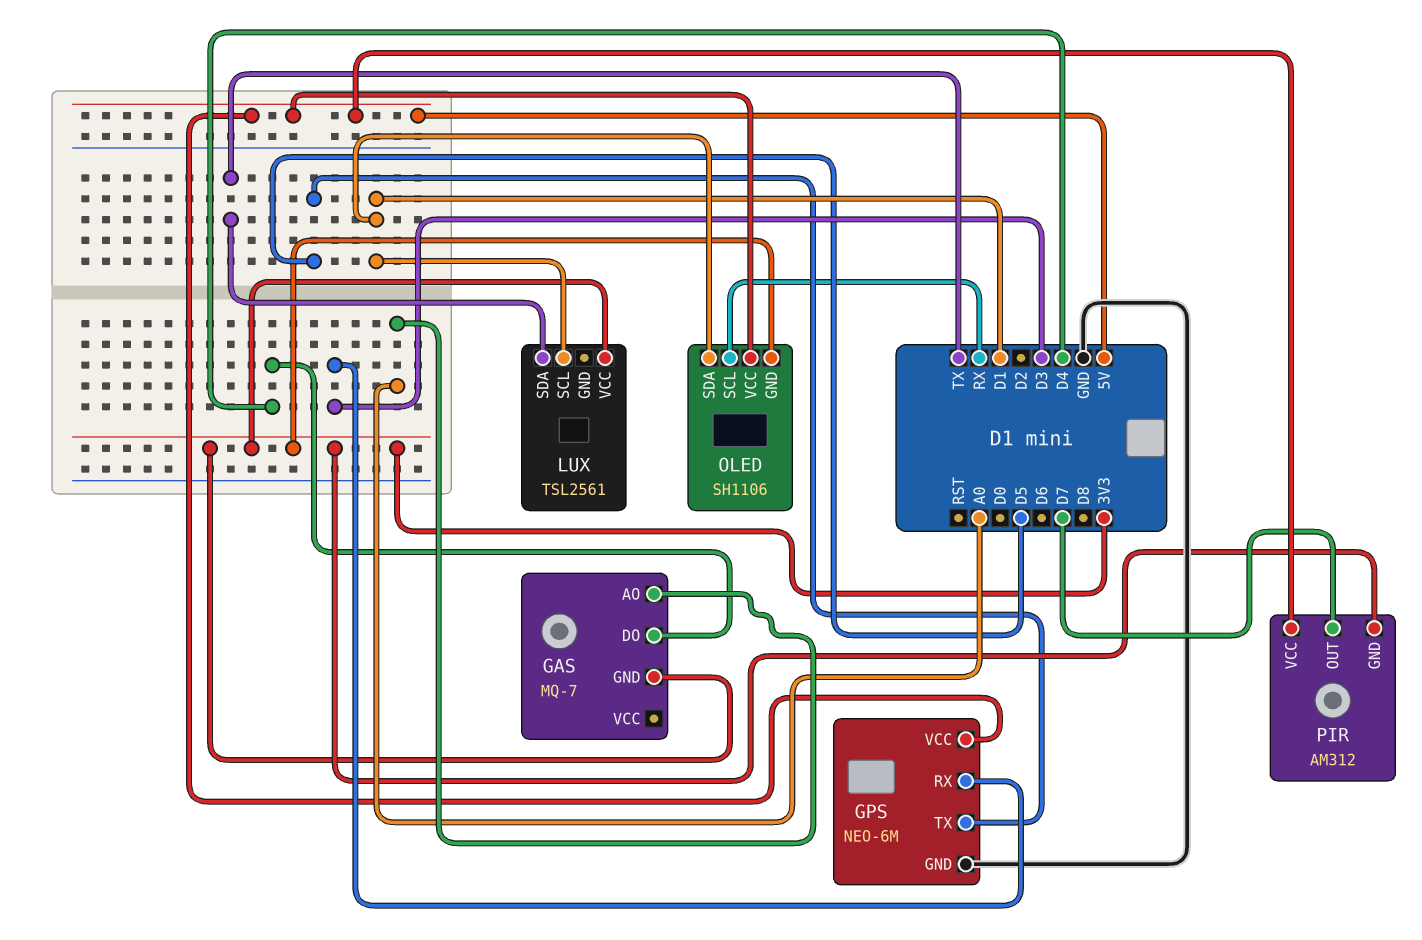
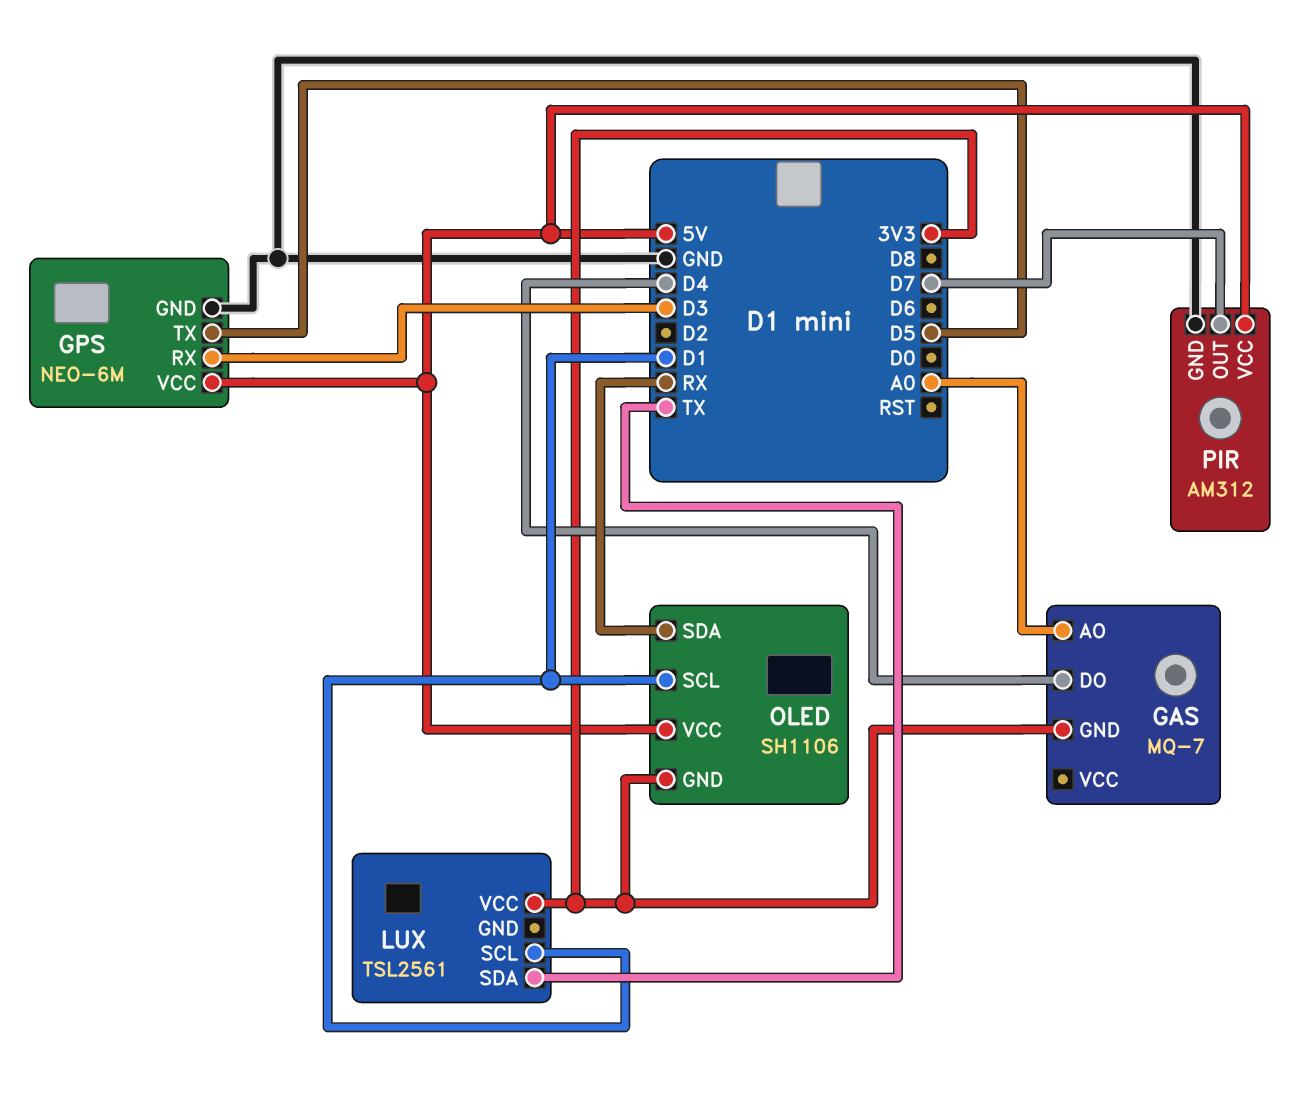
OLED pin SCL: RX -> D1
OLED pin SDA: D1 -> RX
PIR pin GND: 3V3 -> GND

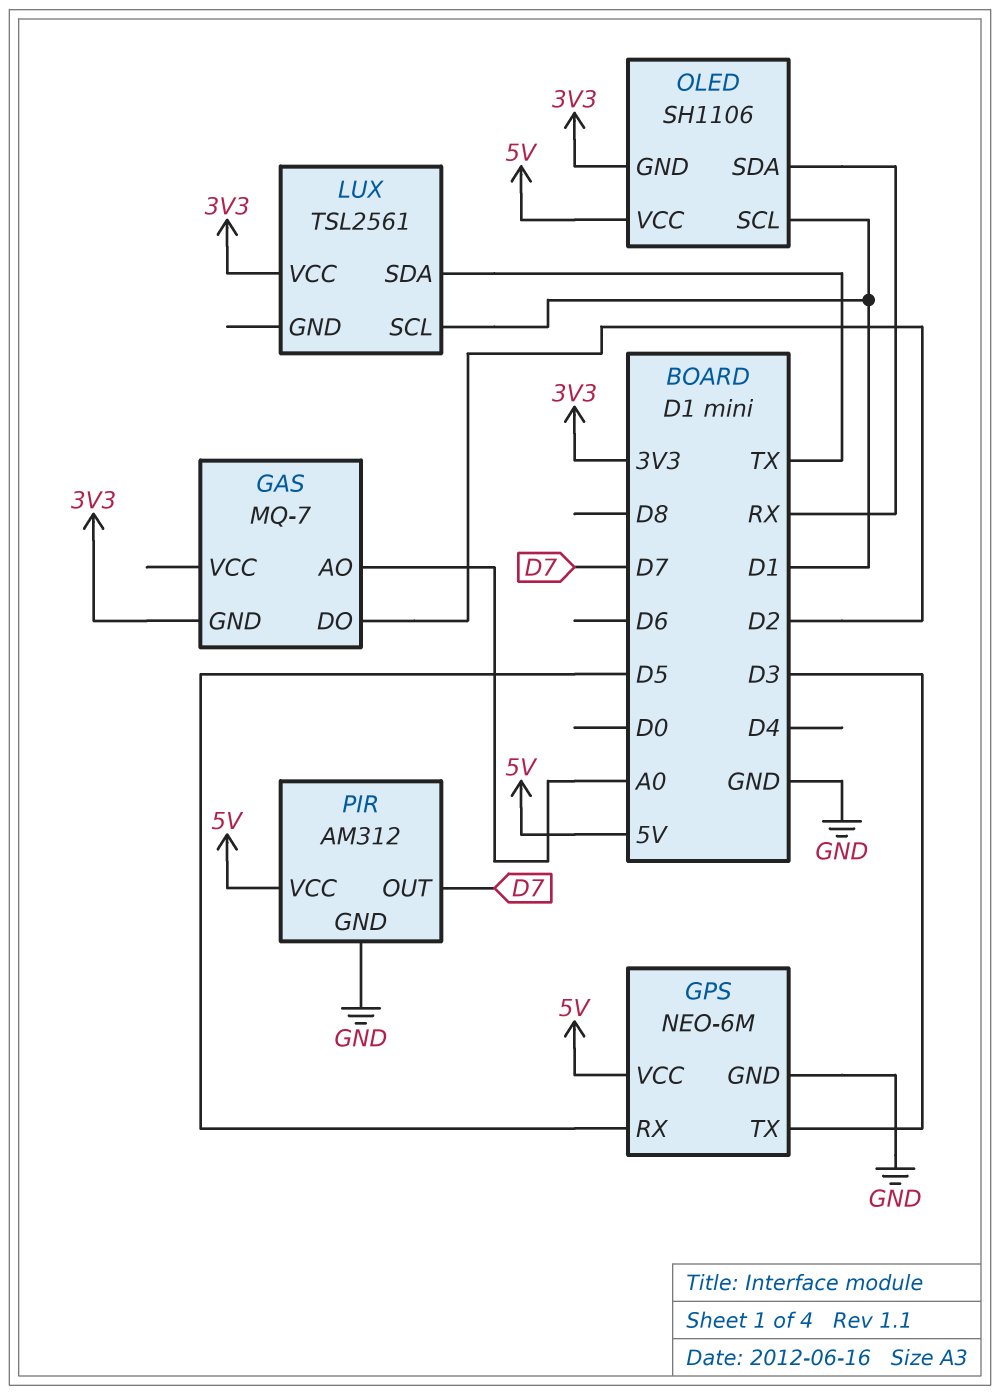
GAS pin DO: D4 -> D2
GPS pin RX: D3 -> D5
GPS pin TX: D5 -> D3

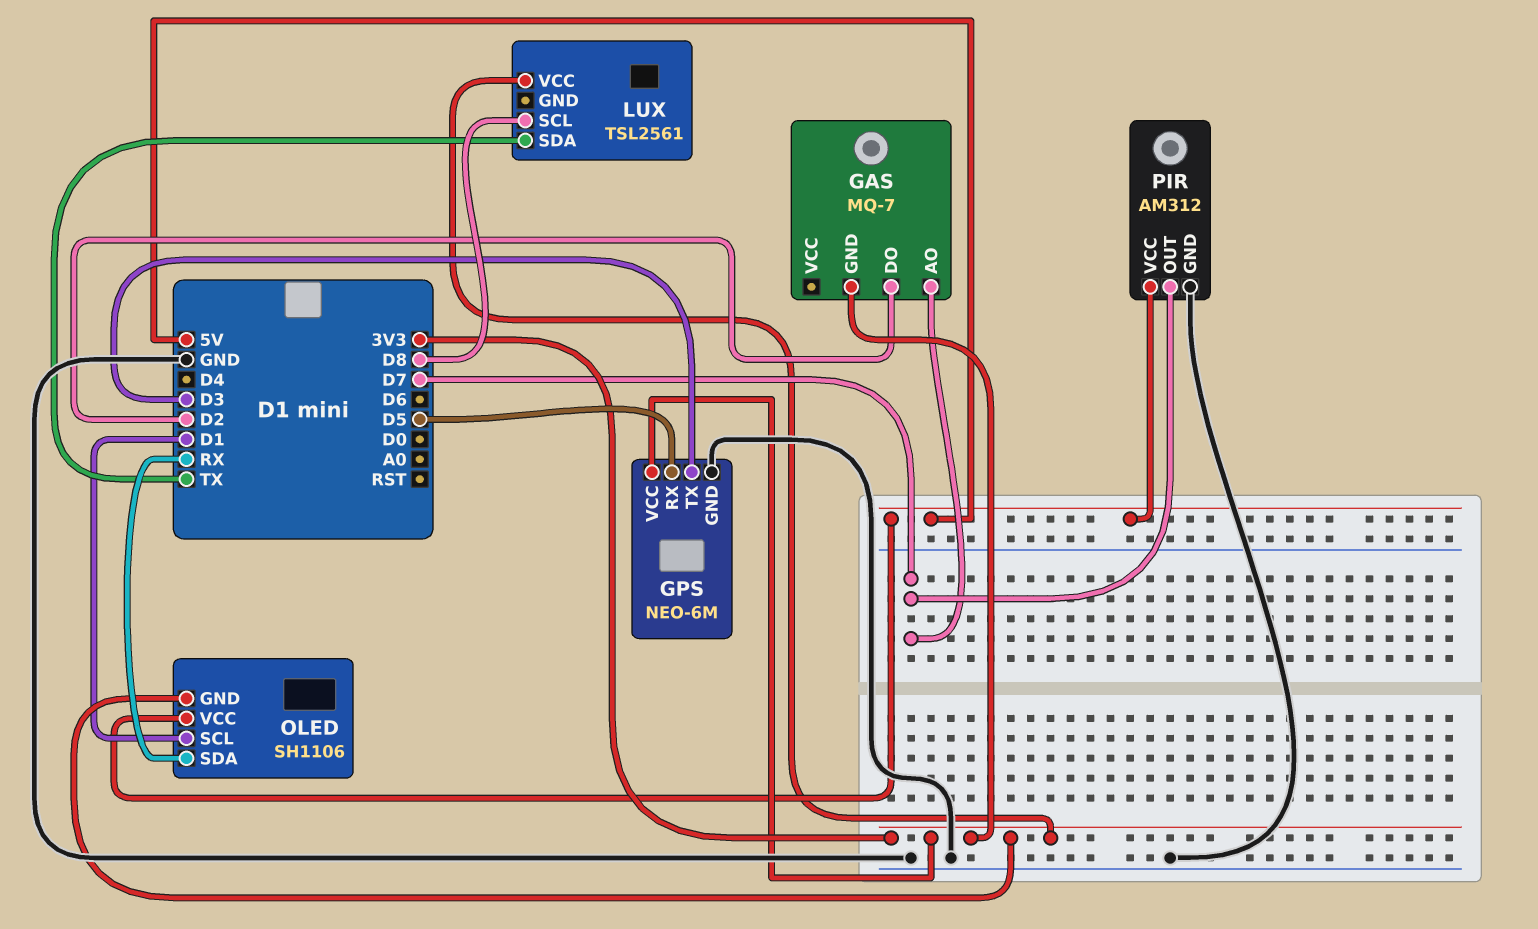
GAS pin AO: A0 -> D7
GPS pin VCC: 5V -> 3V3
LUX pin SCL: D1 -> D8

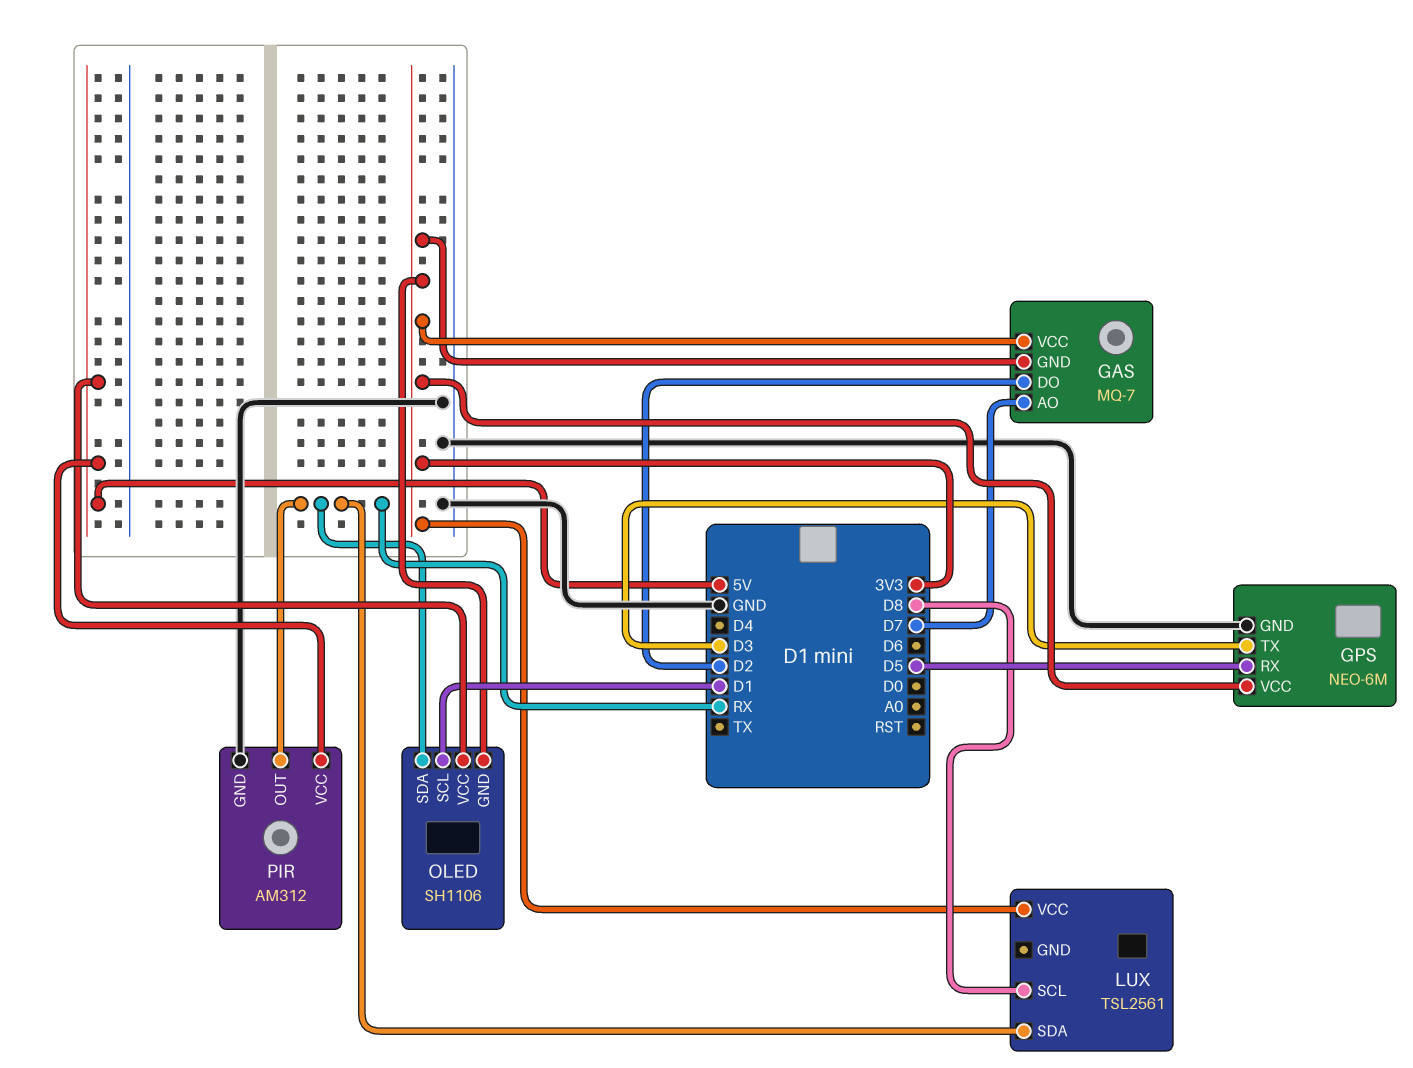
GAS pin VCC: none -> 3V3
LUX pin SDA: TX -> RX
PIR pin OUT: D7 -> RX

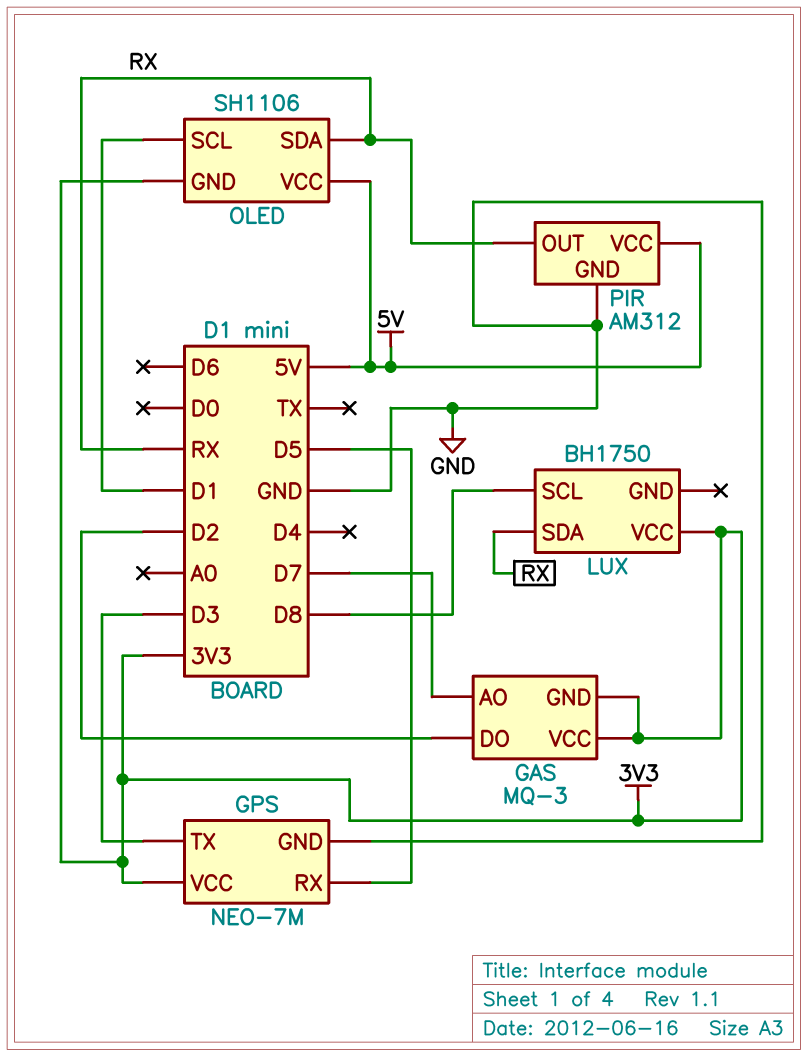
GAS: MQ-7 -> MQ-3
GPS: NEO-6M -> NEO-7M
LUX: TSL2561 -> BH1750

